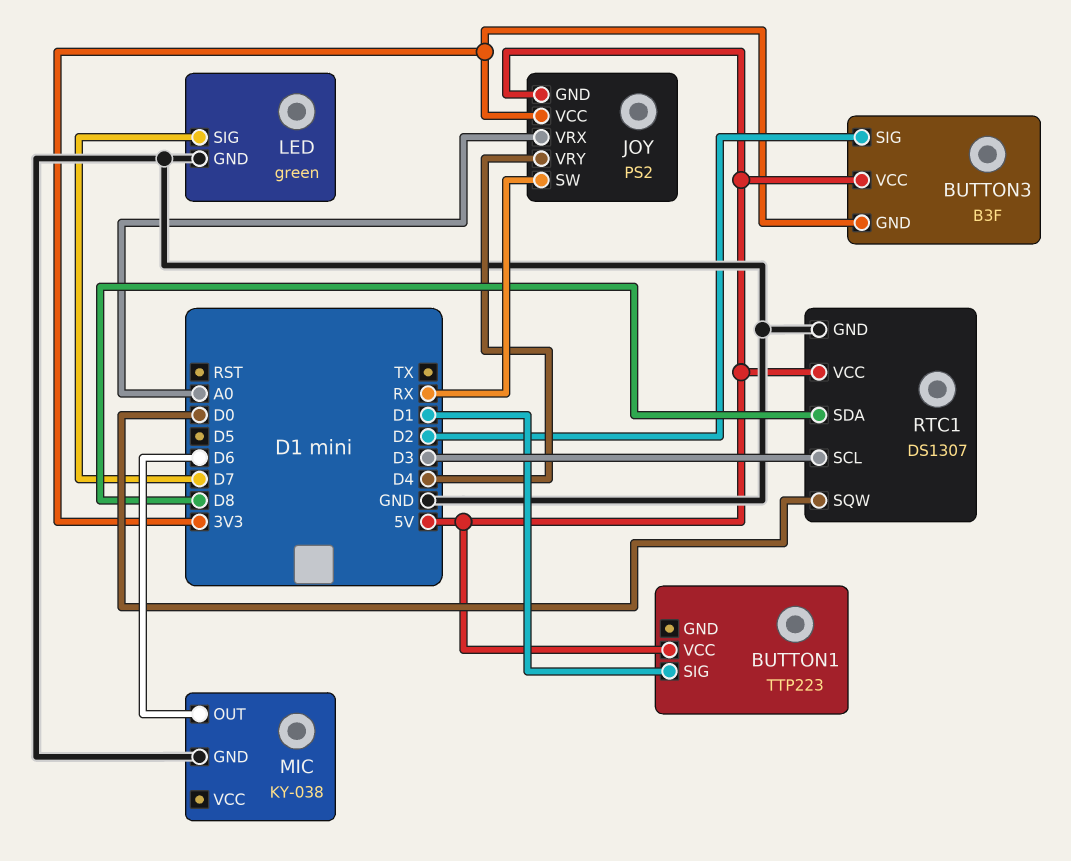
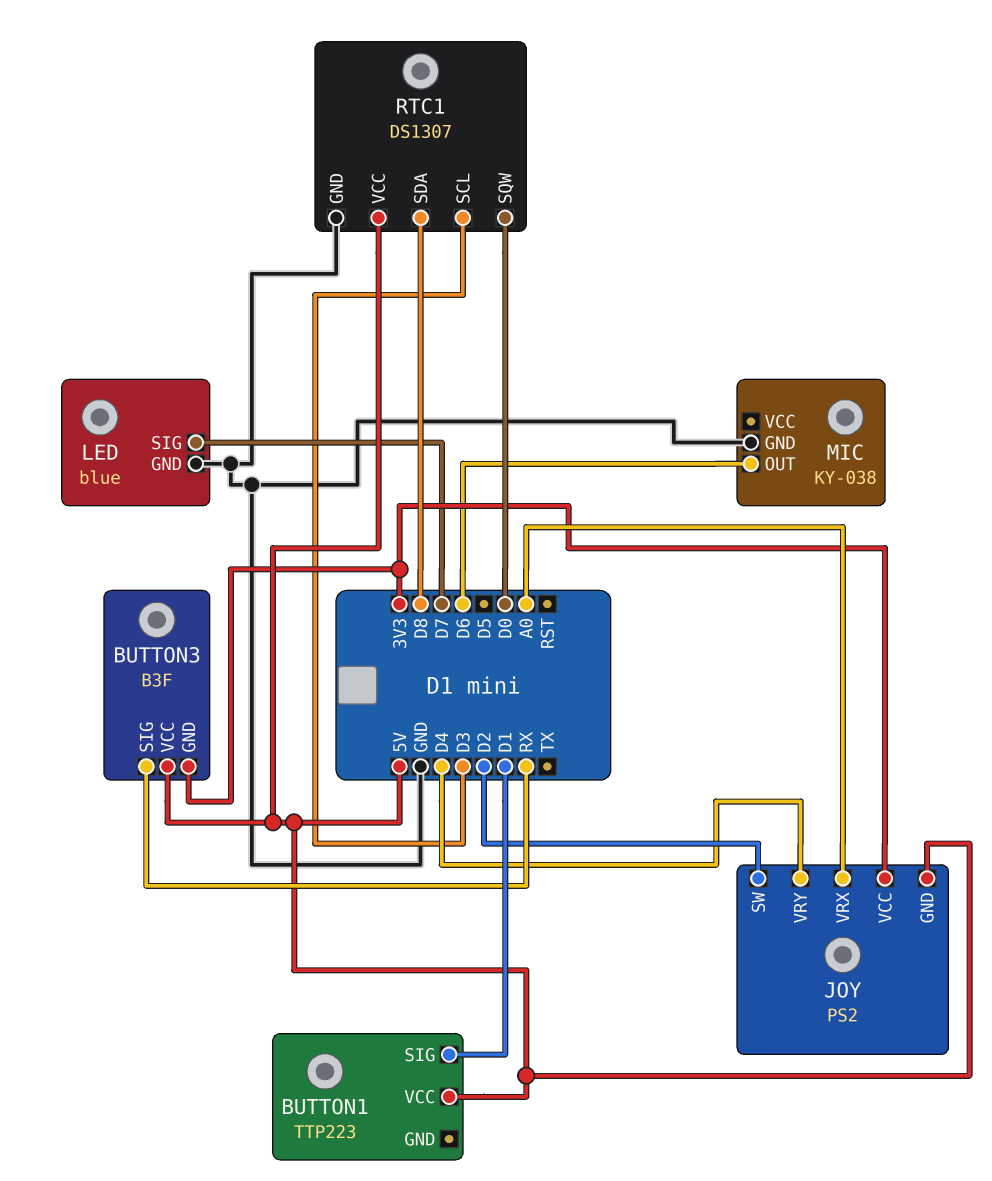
BUTTON3 pin SIG: D2 -> RX
JOY pin SW: RX -> D2
LED: green -> blue

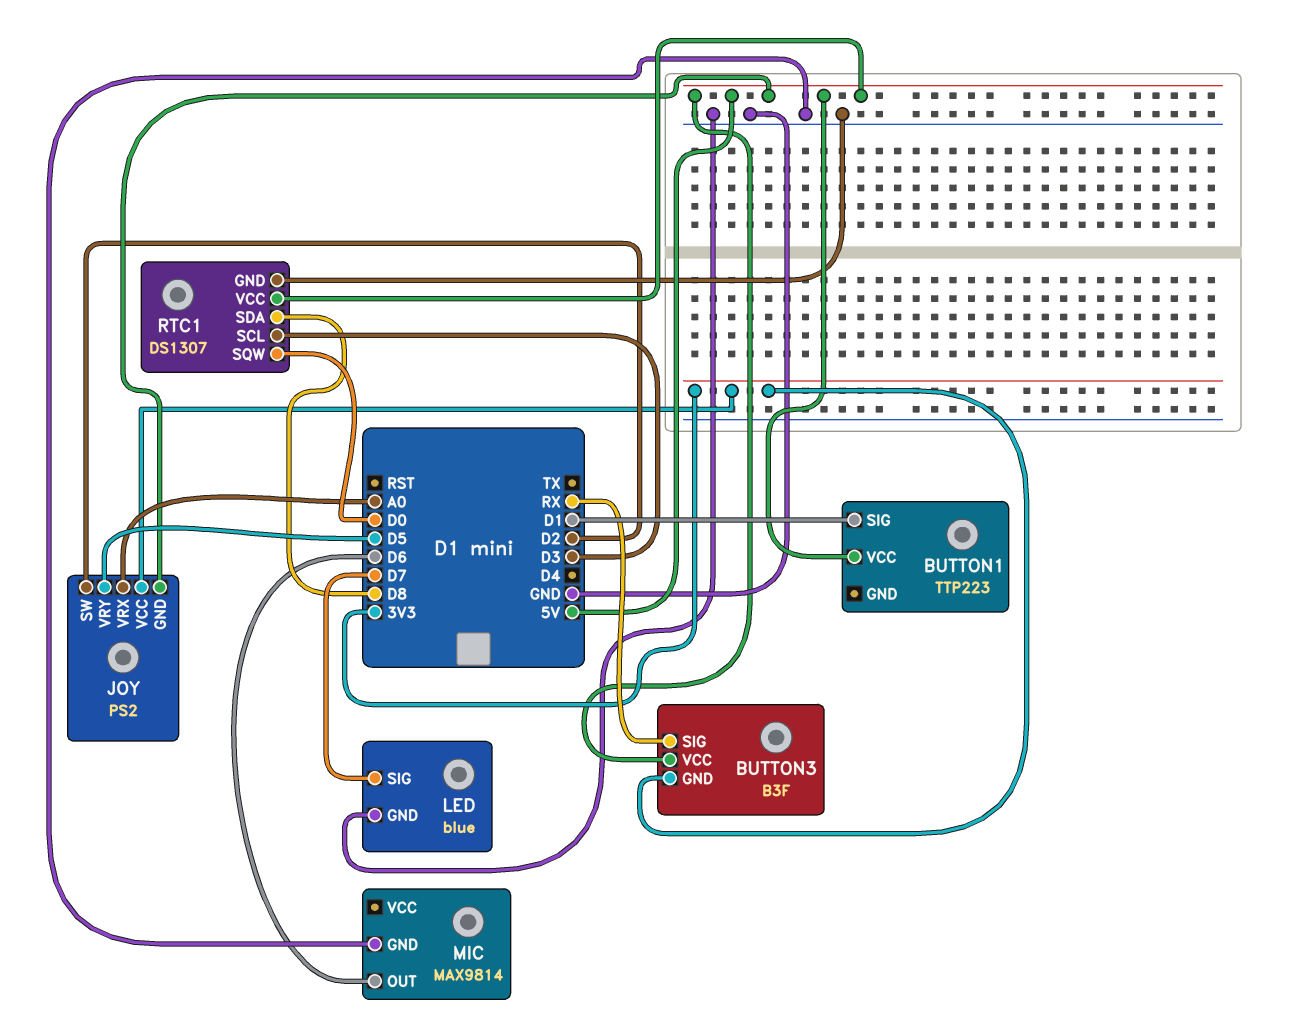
JOY pin VRY: D4 -> D5
MIC: KY-038 -> MAX9814

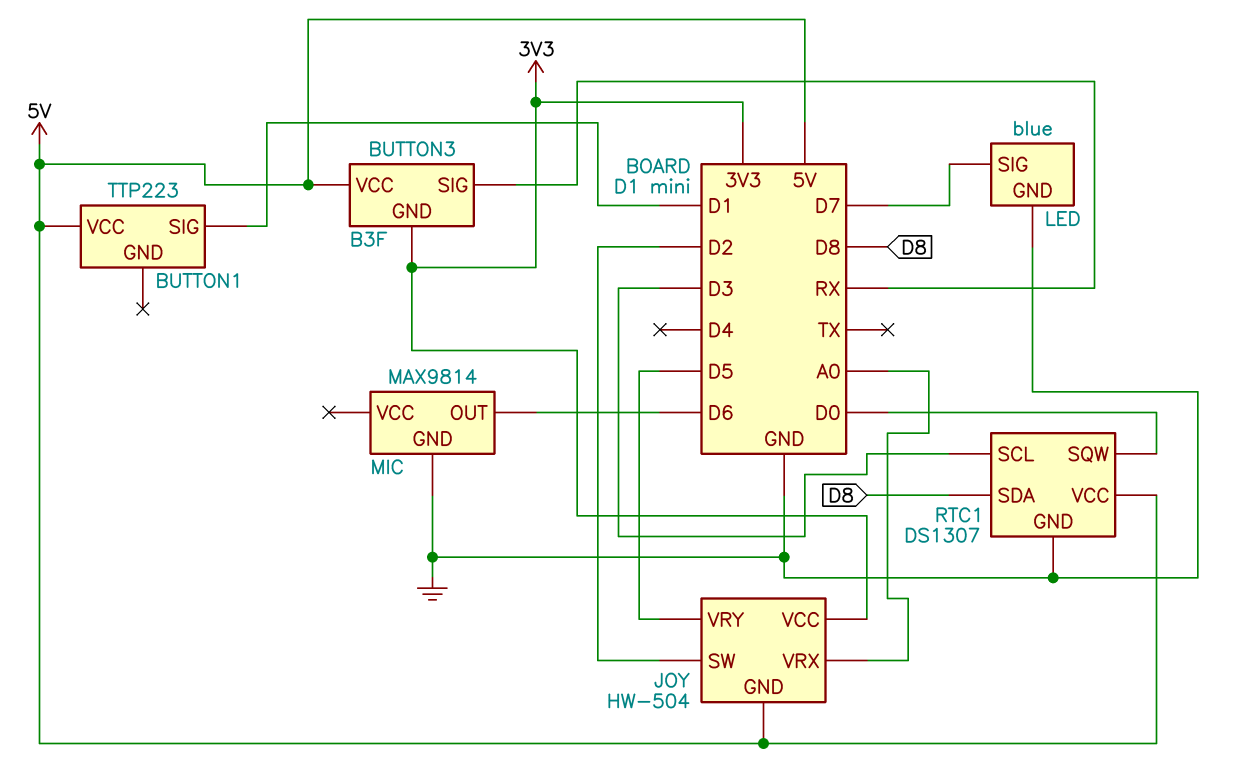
JOY: PS2 -> HW-504

